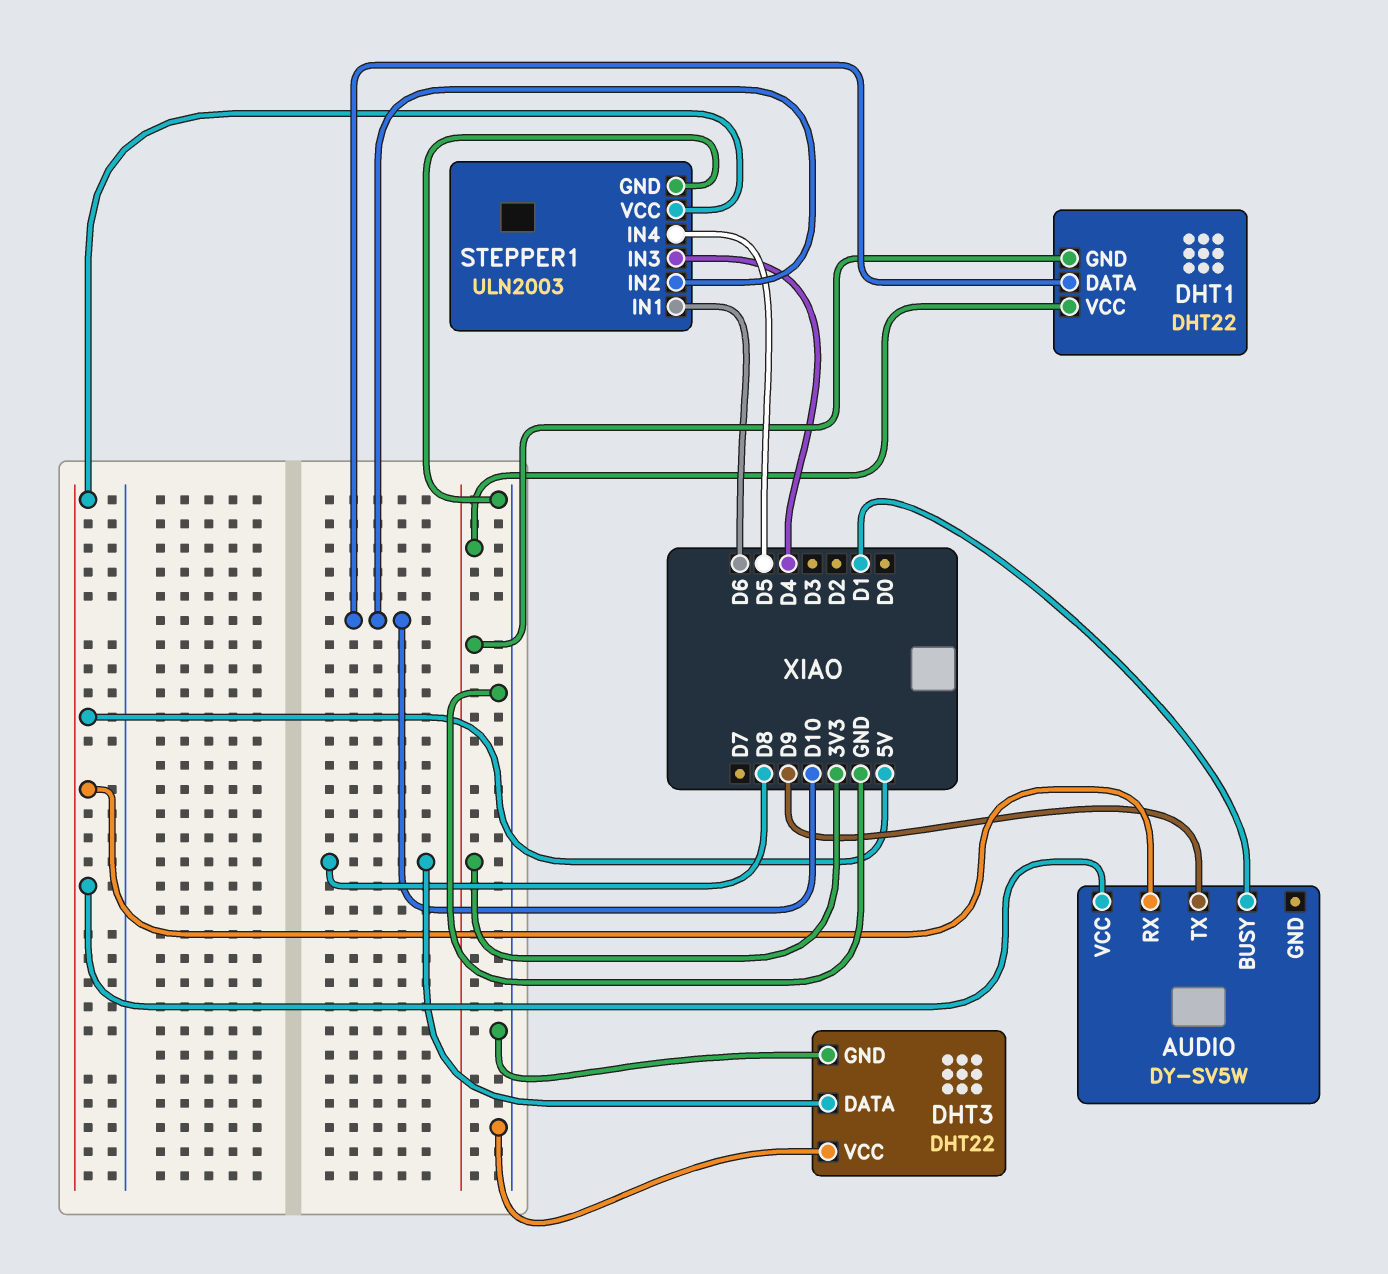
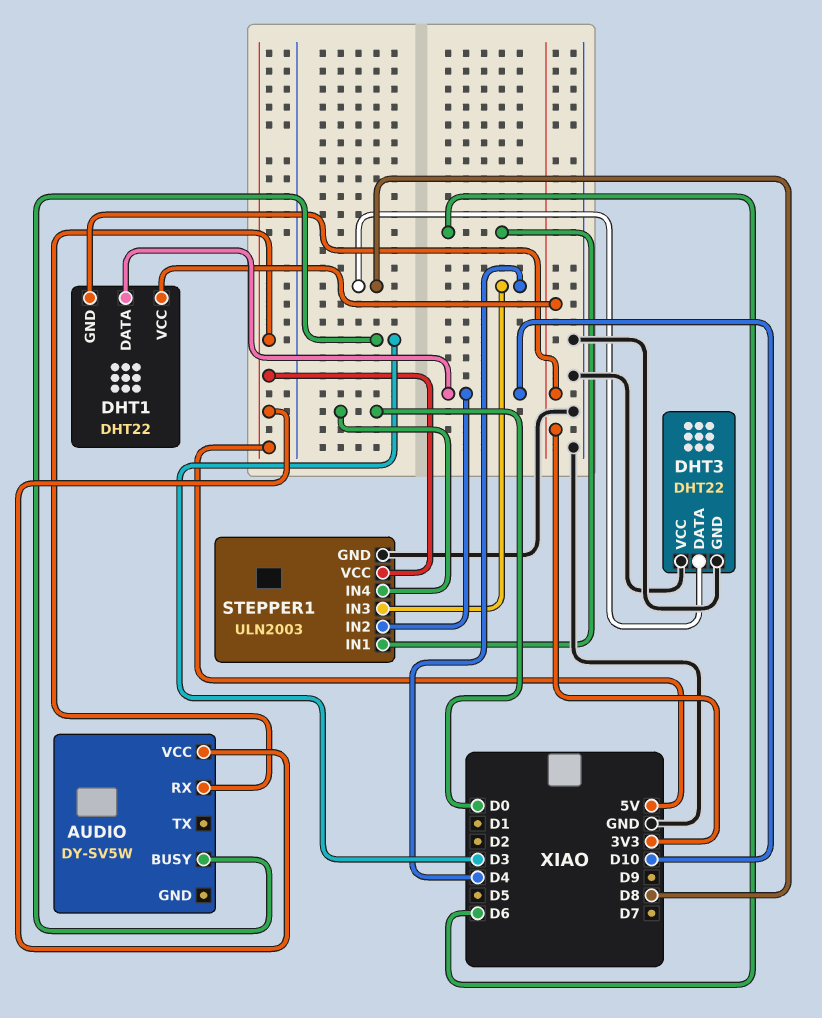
AUDIO pin BUSY: D1 -> D3
AUDIO pin TX: D9 -> none
STEPPER1 pin IN4: D5 -> D0

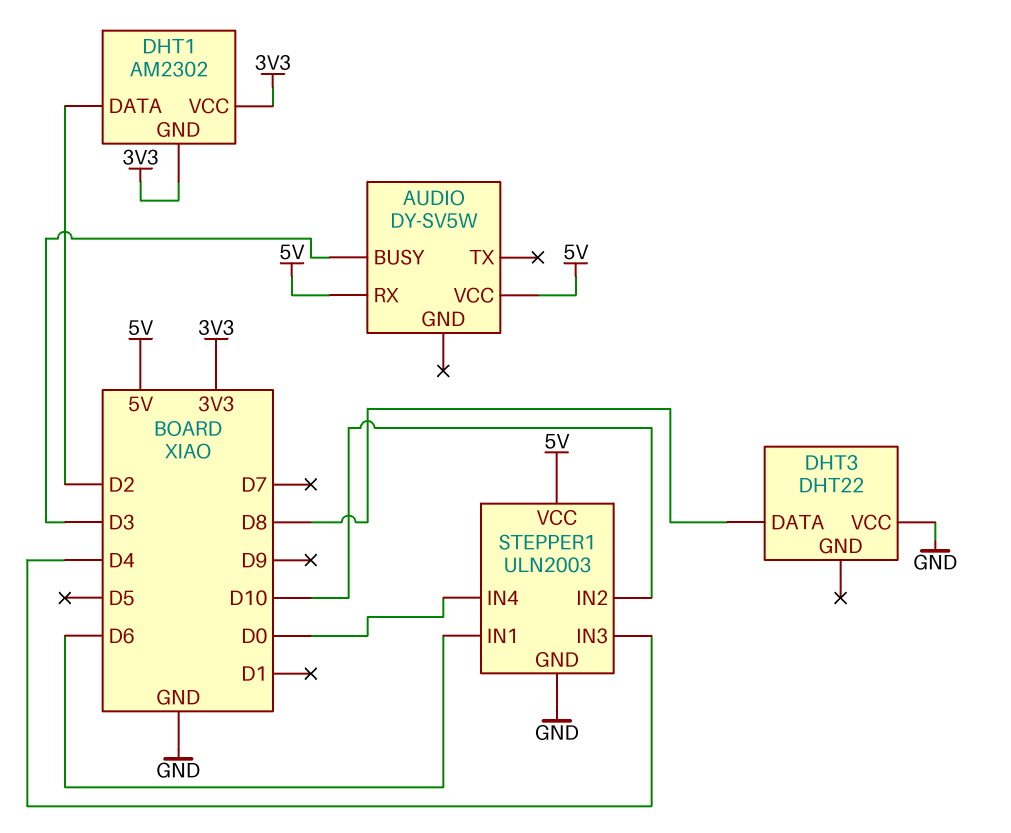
DHT1: DHT22 -> AM2302
DHT1 pin DATA: D10 -> D2
DHT3 pin GND: GND -> none

